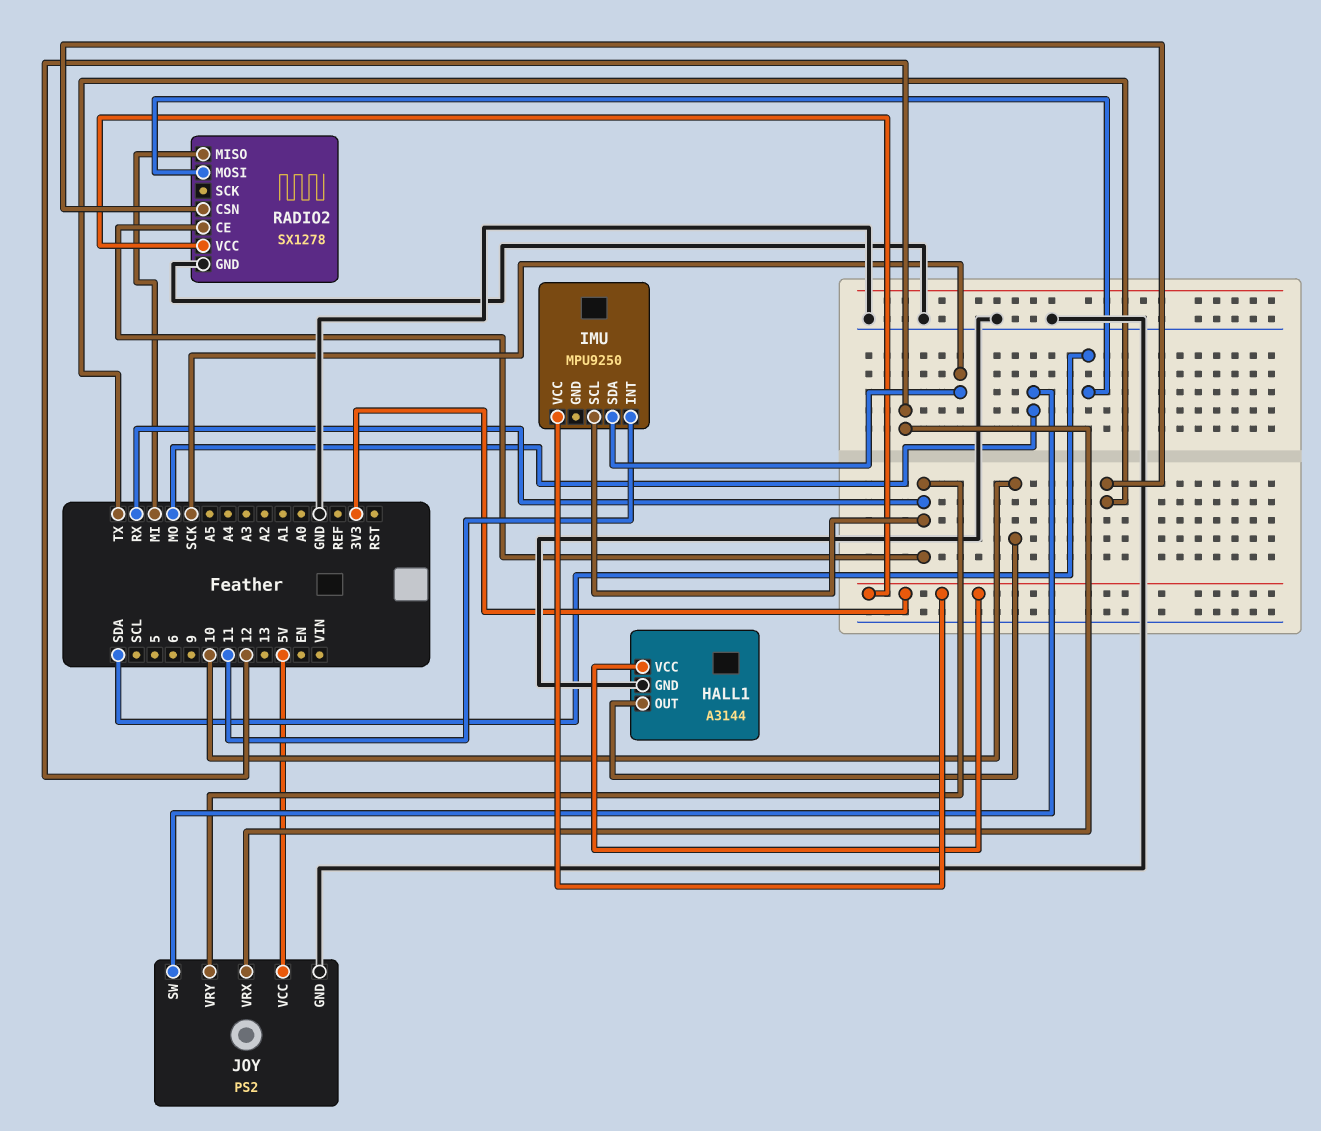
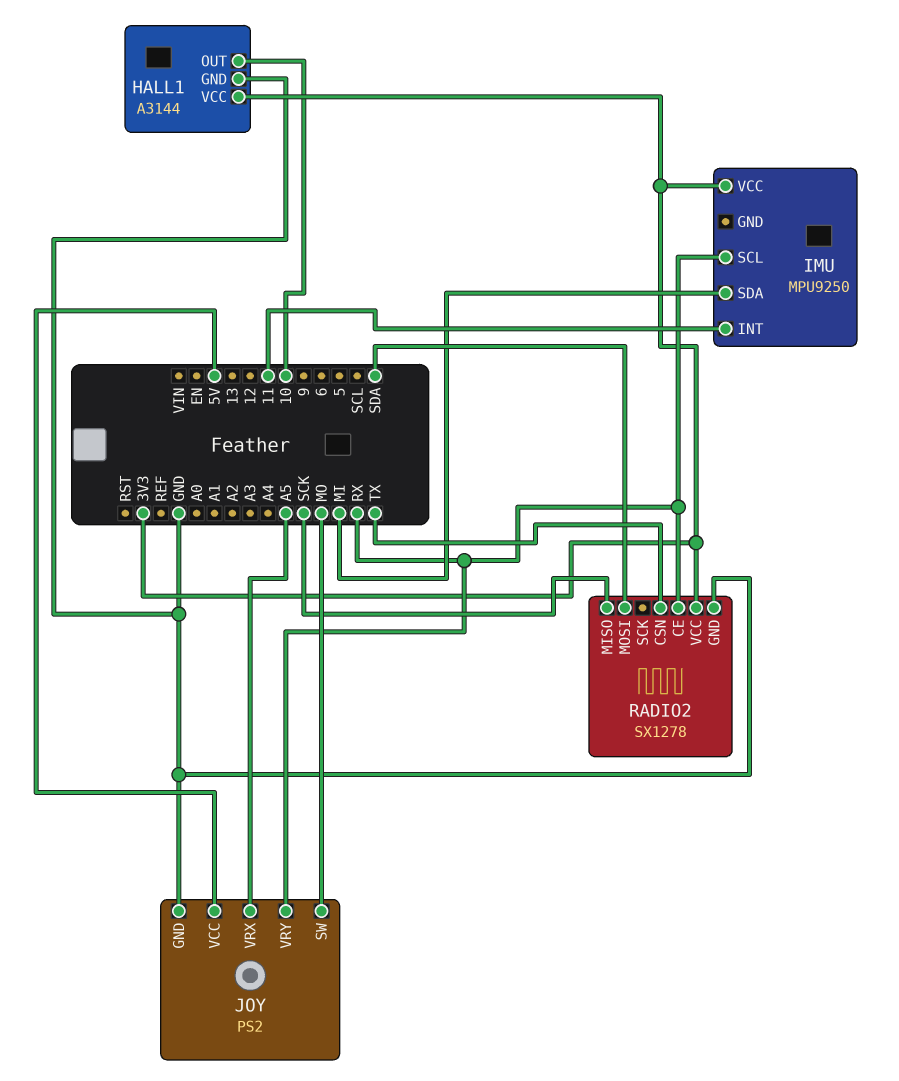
IMU pin SDA: SCK -> MI
JOY pin VRX: 12 -> A5
RADIO2 pin MISO: MI -> SCK

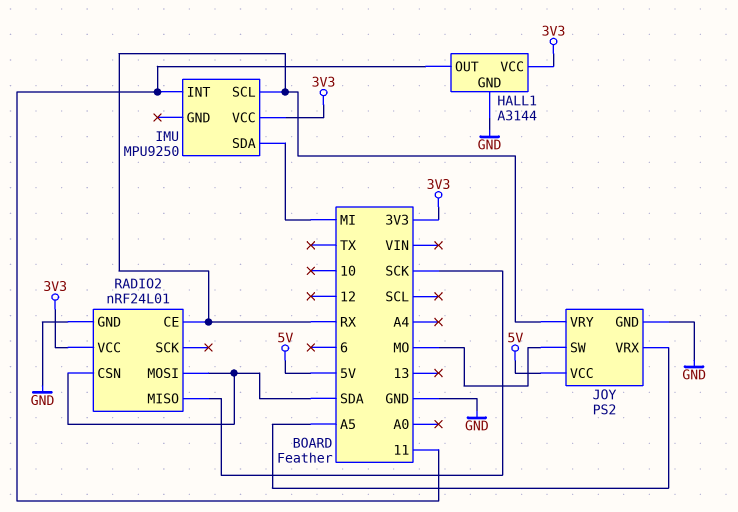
HALL1 pin OUT: 10 -> 11
RADIO2: SX1278 -> nRF24L01
RADIO2 pin CSN: TX -> SDA

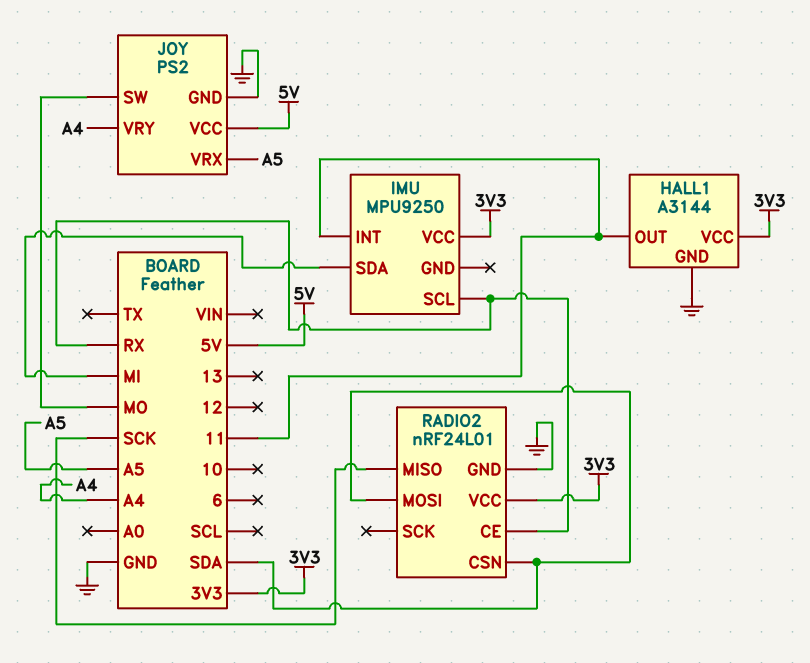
JOY pin VRY: RX -> A4

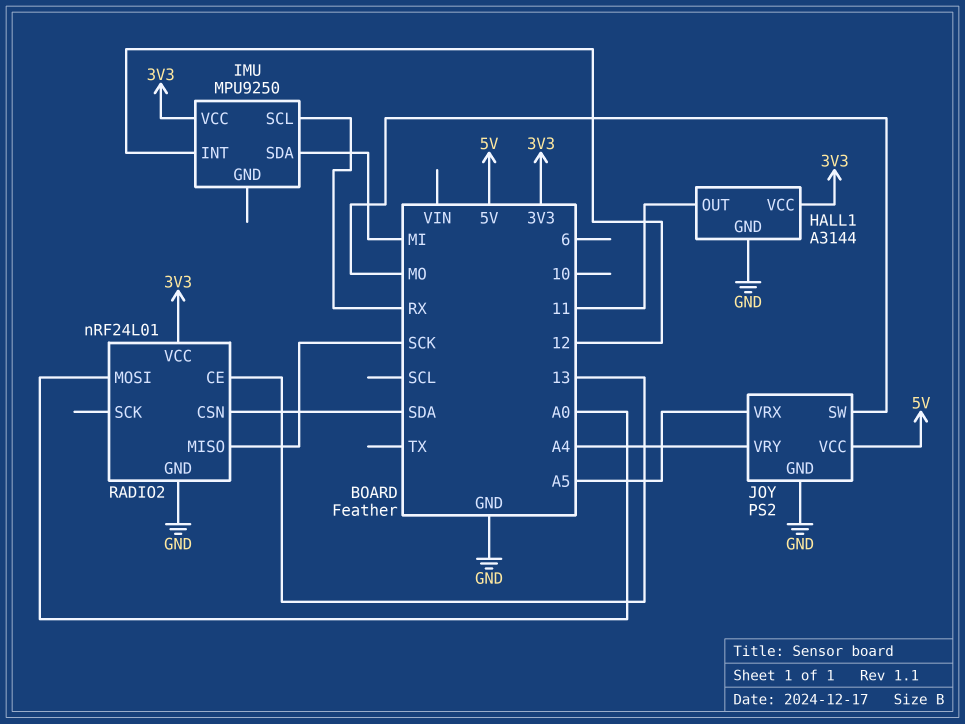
IMU pin INT: 11 -> 12
RADIO2 pin CE: RX -> 13
RADIO2 pin MOSI: SDA -> A0

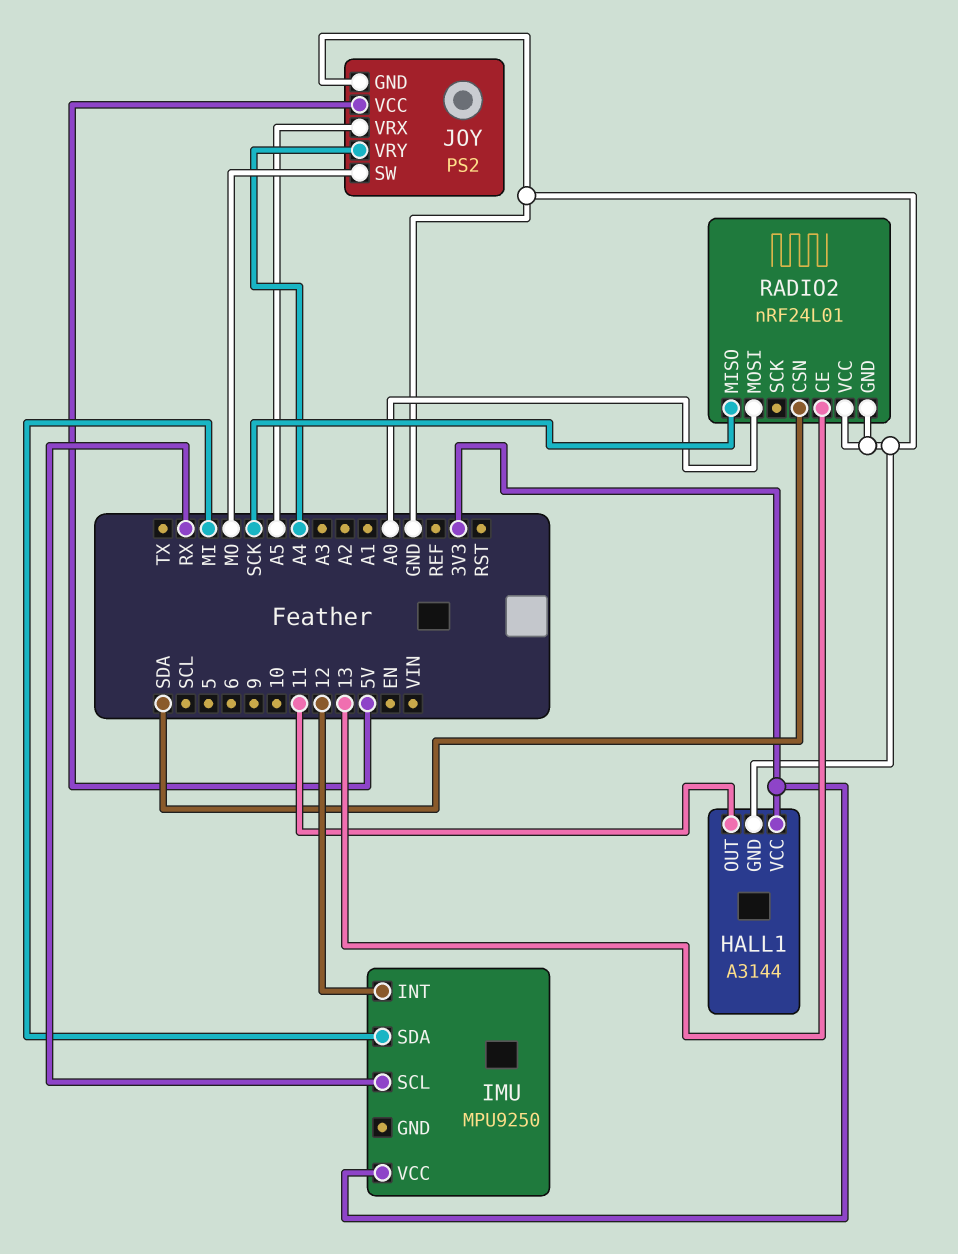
RADIO2 pin VCC: 3V3 -> GND

